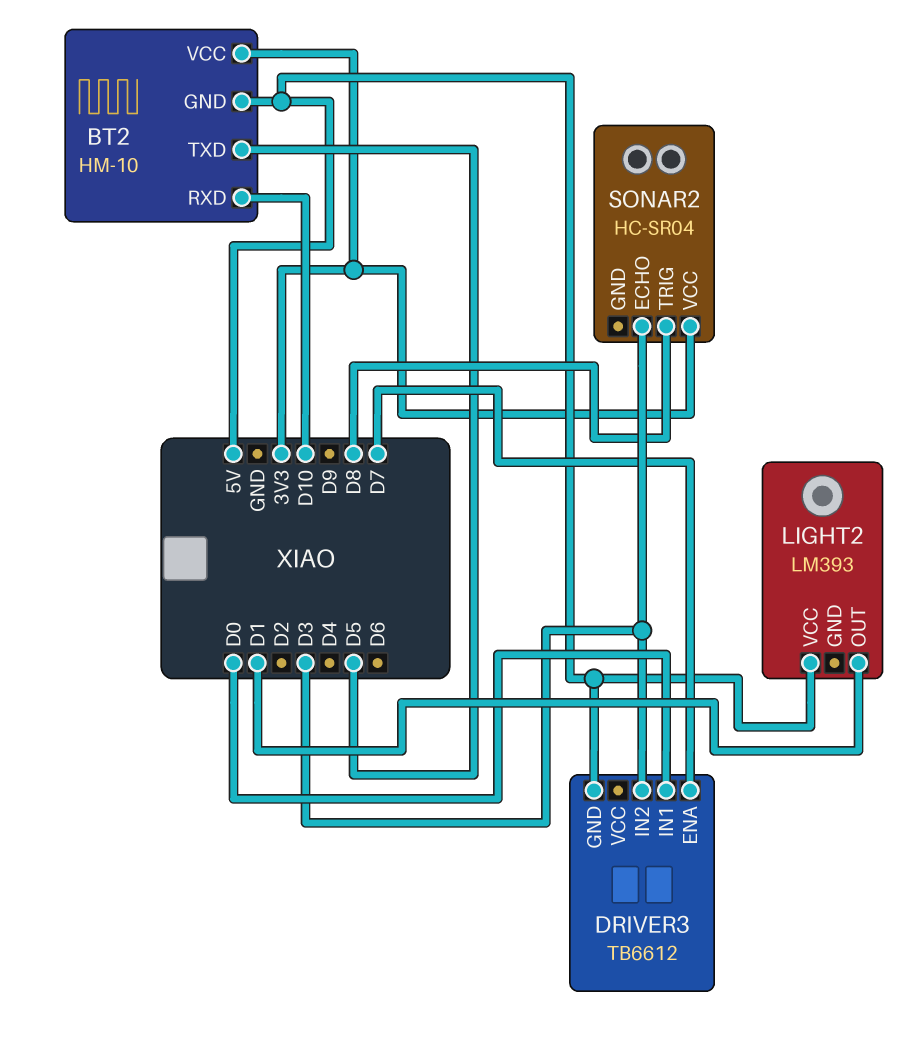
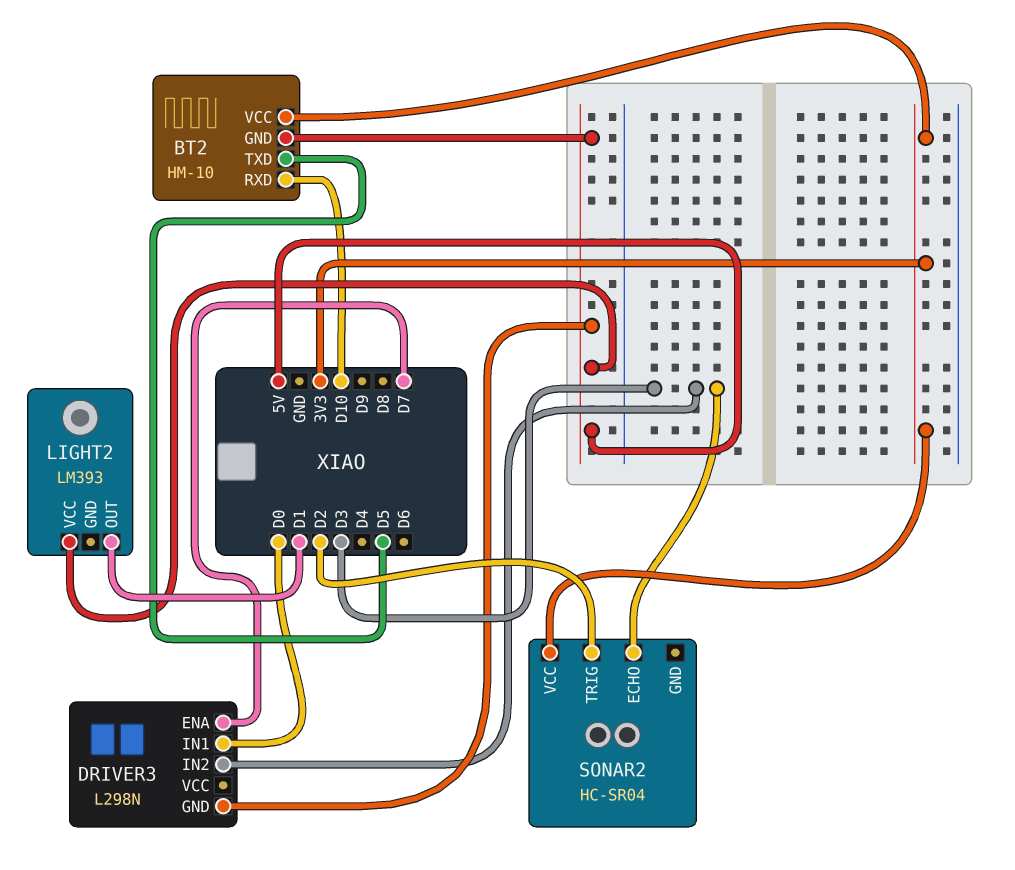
DRIVER3: TB6612 -> L298N
SONAR2 pin TRIG: D8 -> D2

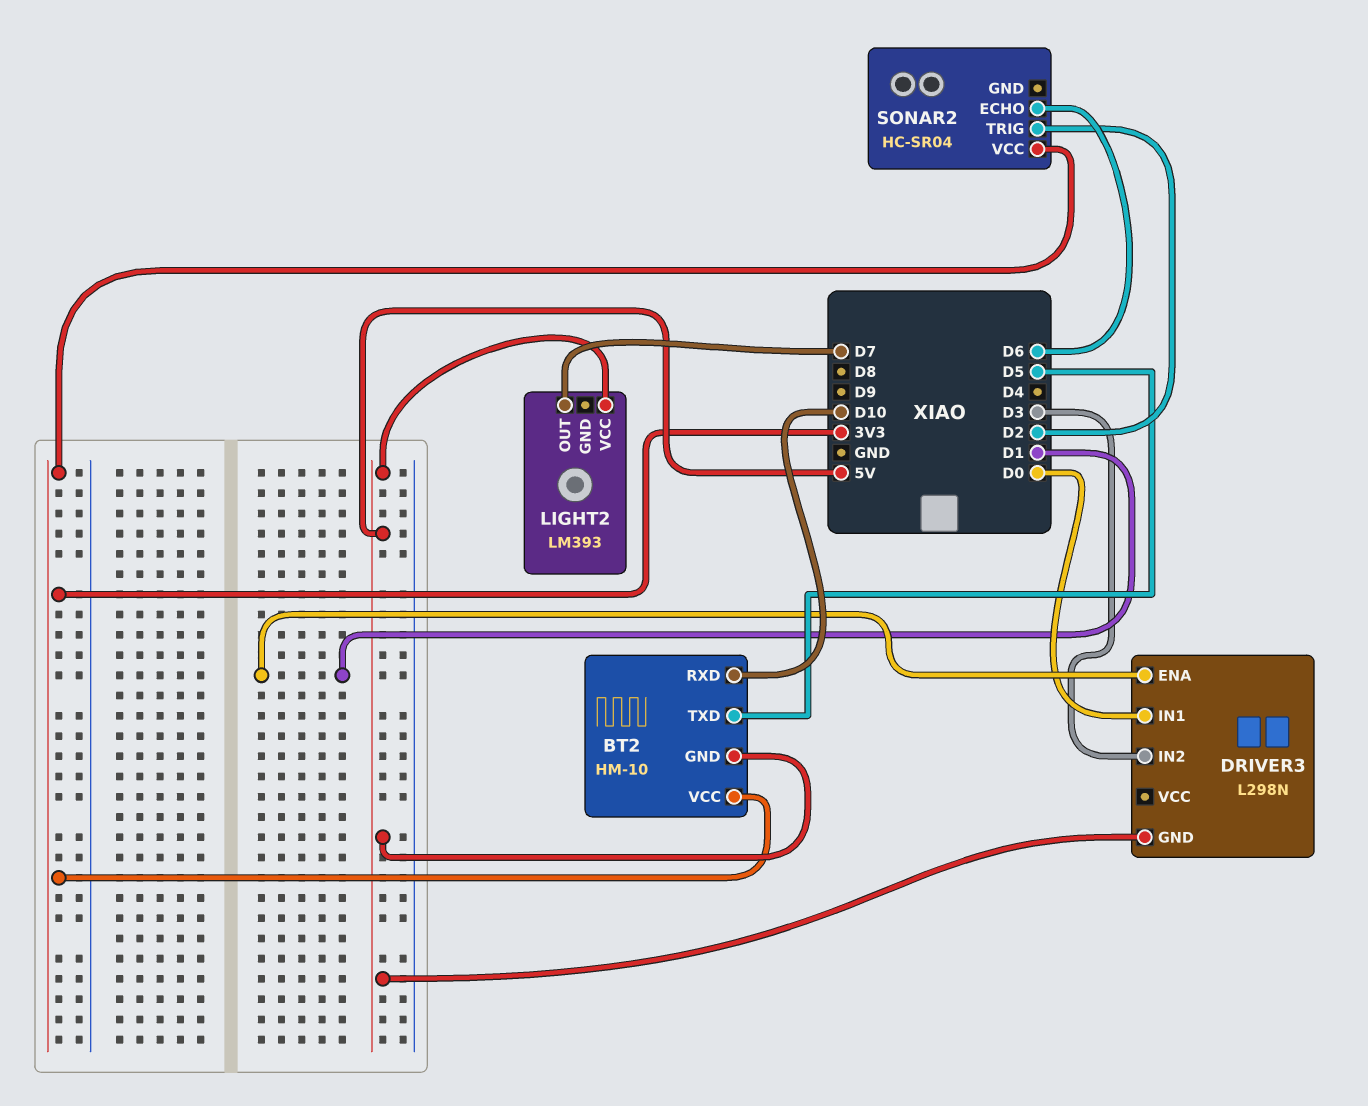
DRIVER3 pin ENA: D7 -> D1
LIGHT2 pin OUT: D1 -> D7
SONAR2 pin ECHO: D3 -> D6

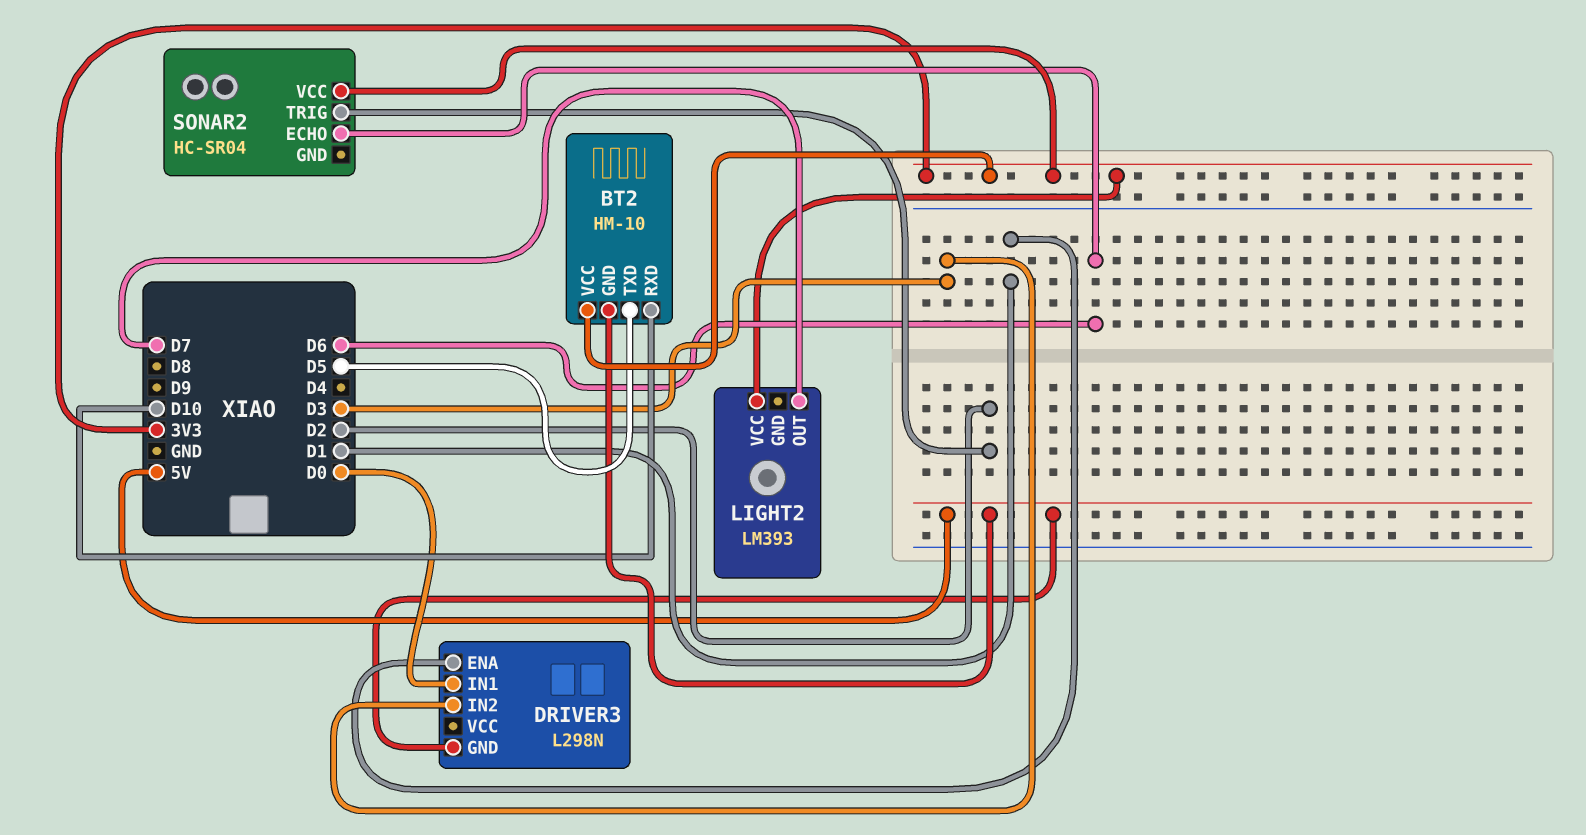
LIGHT2 pin VCC: 5V -> 3V3

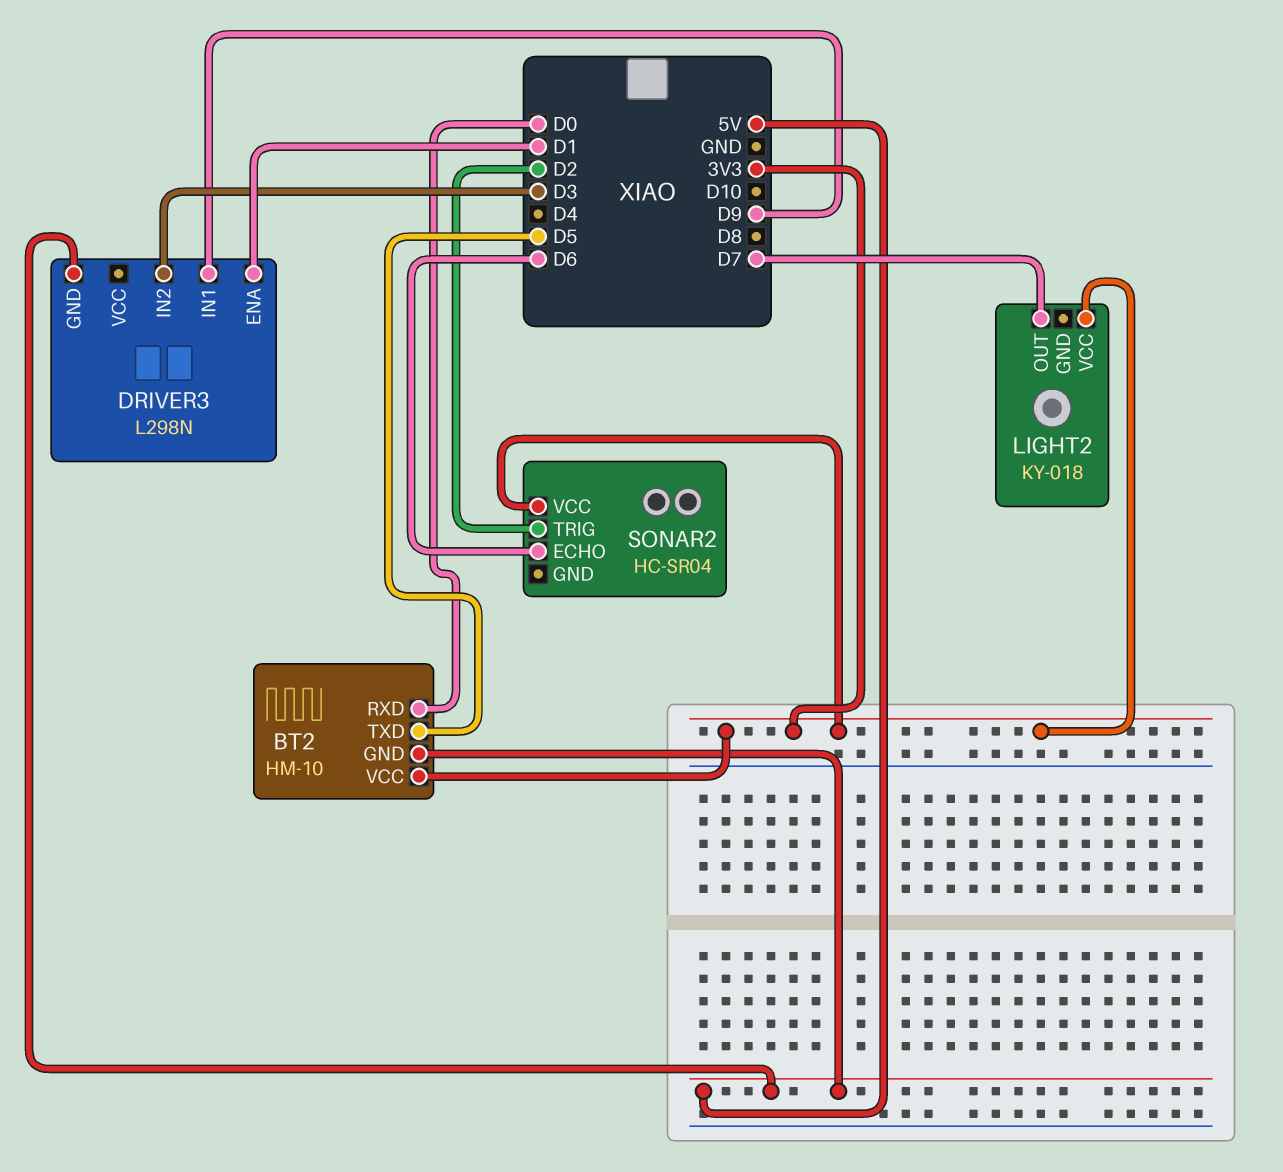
BT2 pin RXD: D10 -> D0
DRIVER3 pin IN1: D0 -> D9
LIGHT2: LM393 -> KY-018

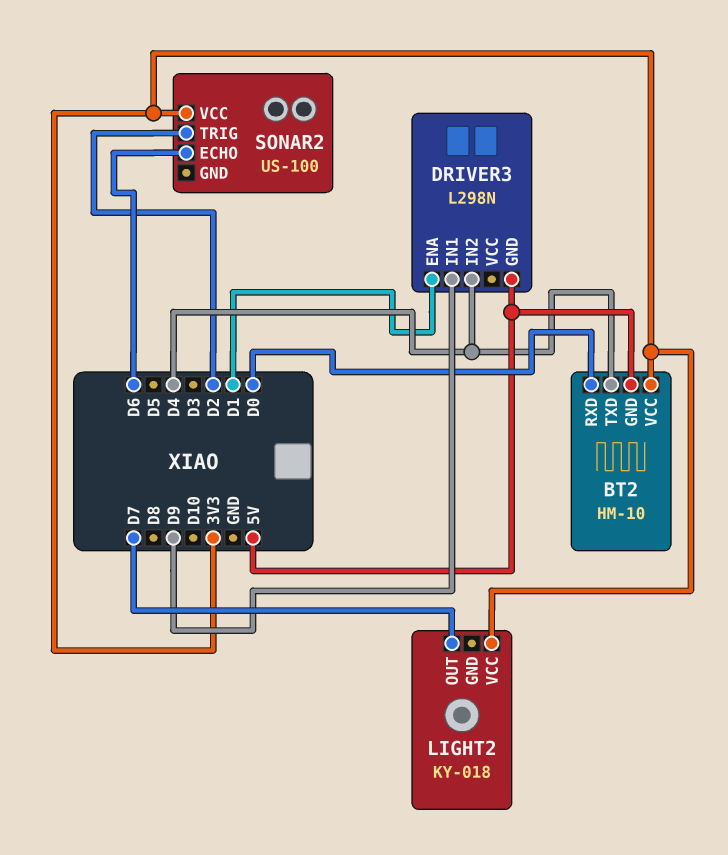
BT2 pin TXD: D5 -> D4
DRIVER3 pin IN2: D3 -> D4
SONAR2: HC-SR04 -> US-100

